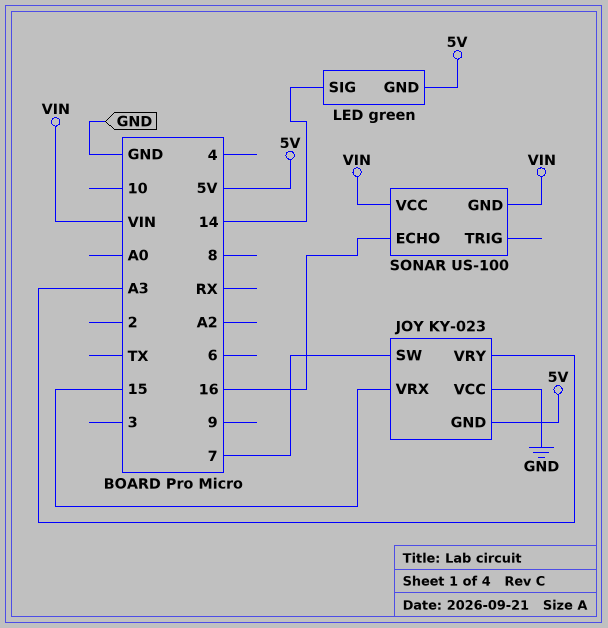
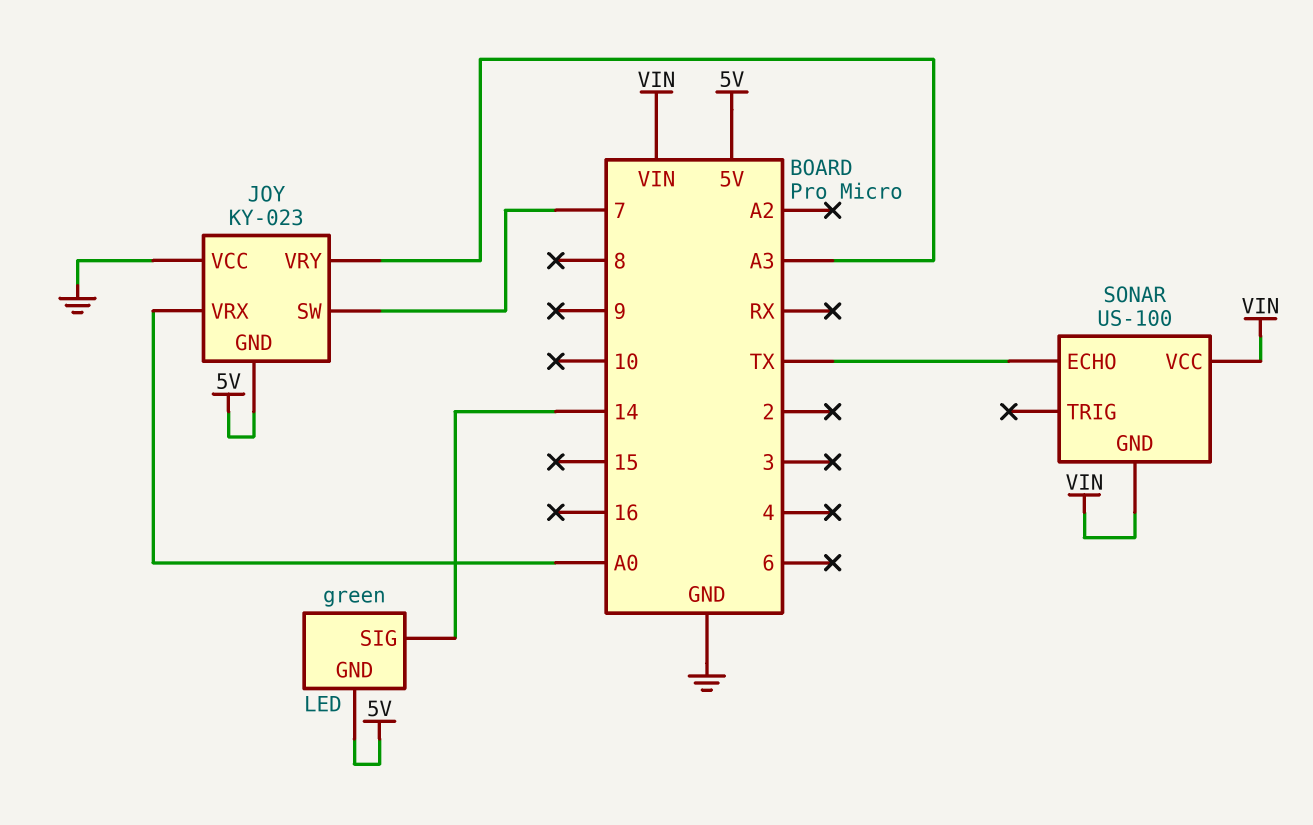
JOY pin VRX: 15 -> A0
SONAR pin ECHO: 16 -> TX

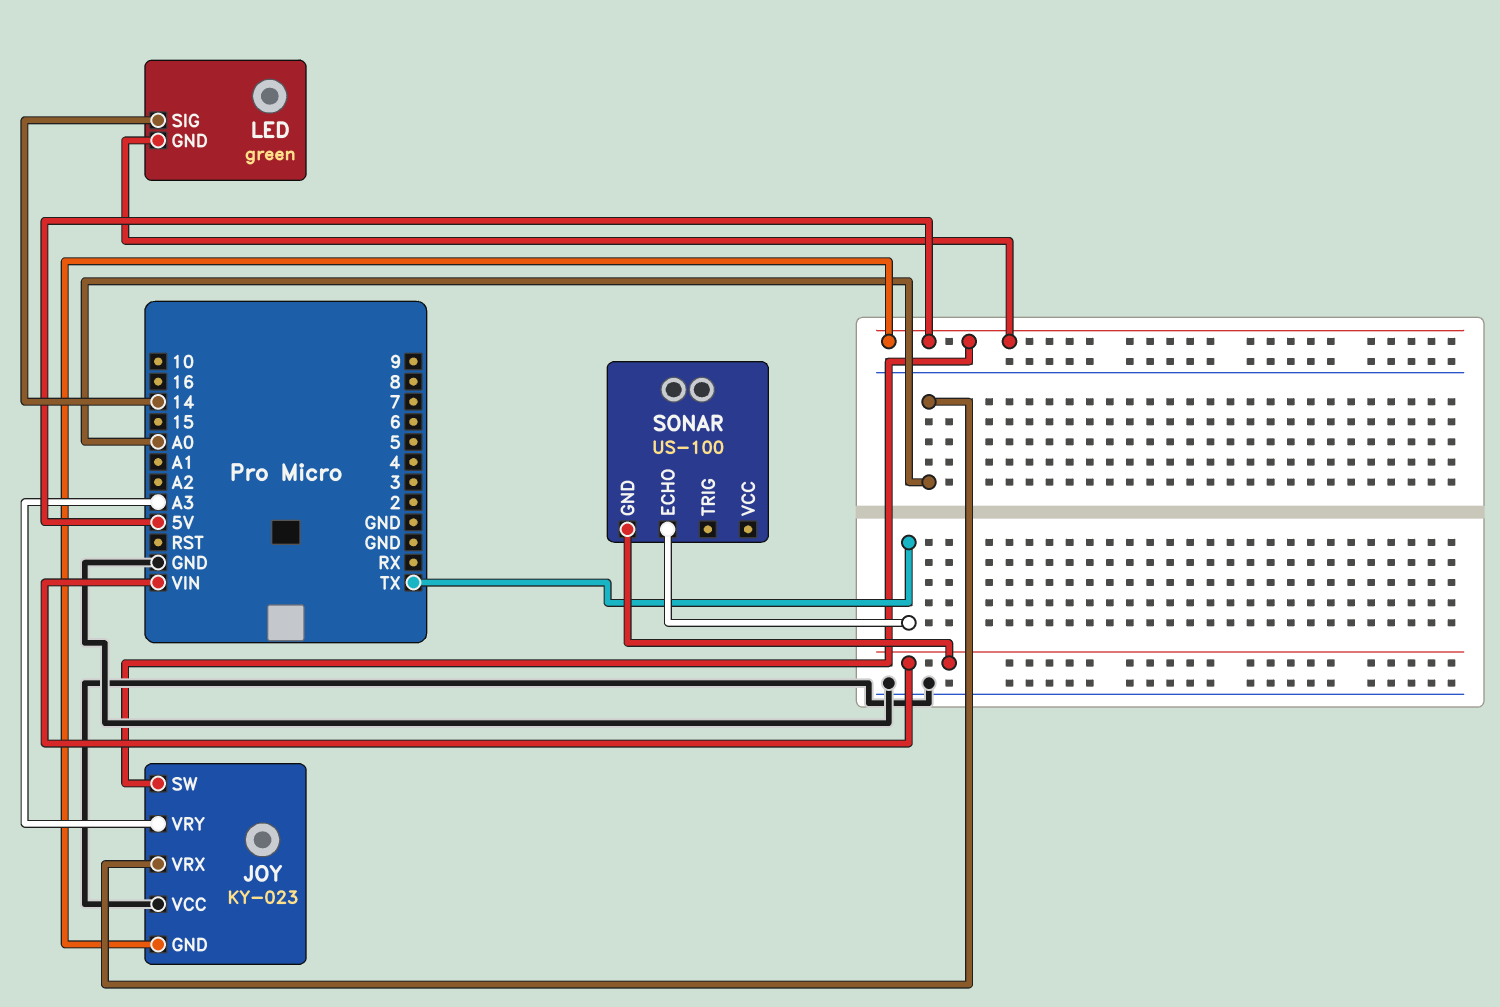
JOY pin SW: 7 -> 5V
SONAR pin VCC: VIN -> none

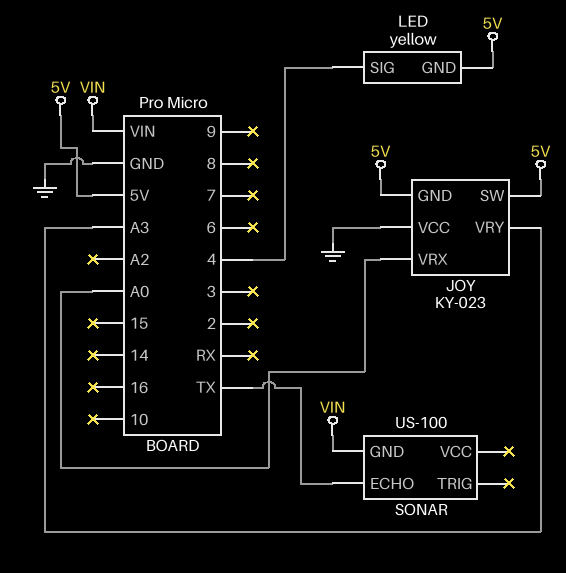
LED: green -> yellow
LED pin SIG: 14 -> 4

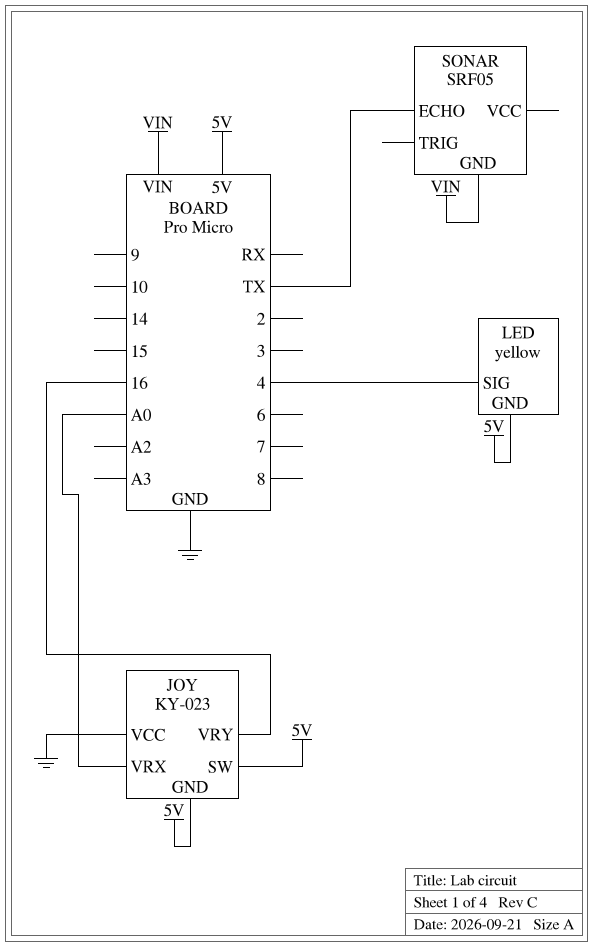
JOY pin VRY: A3 -> 16
SONAR: US-100 -> SRF05

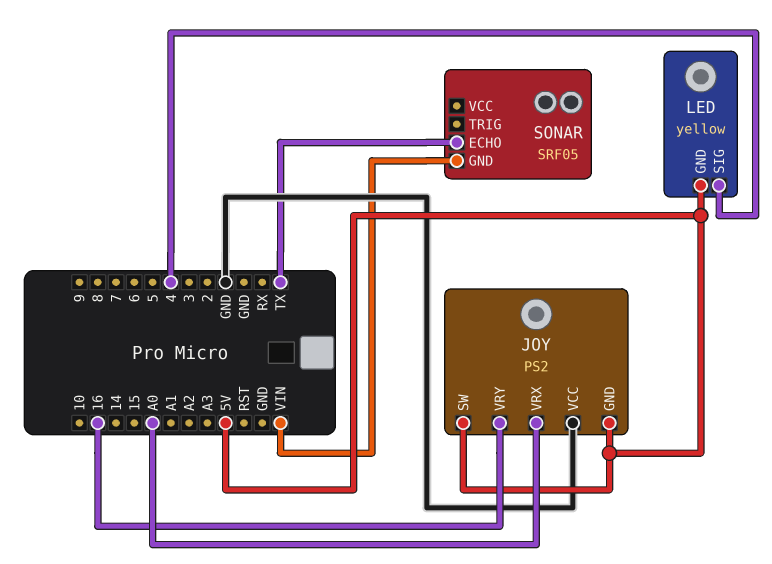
JOY: KY-023 -> PS2

